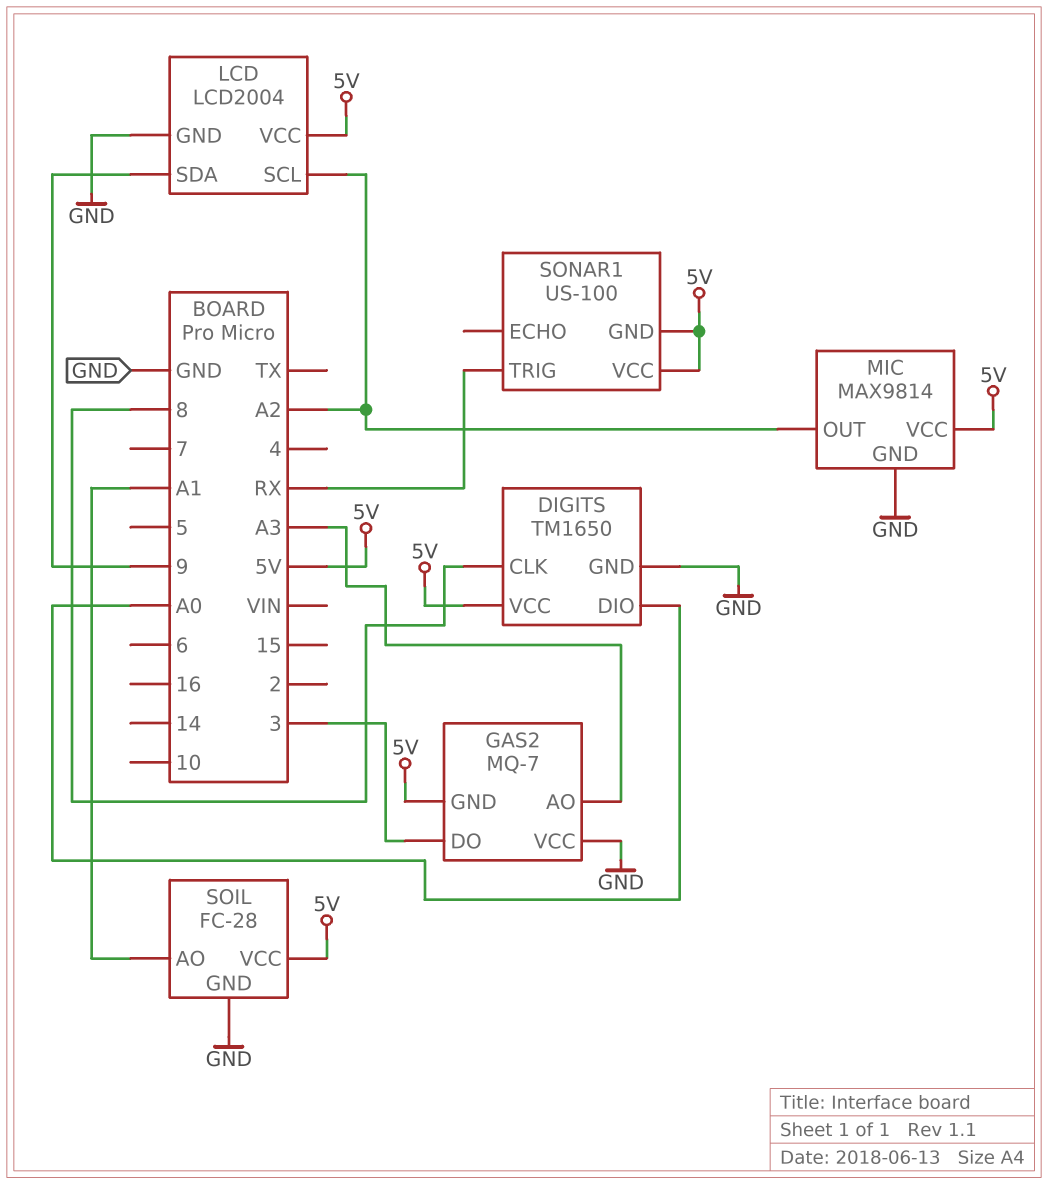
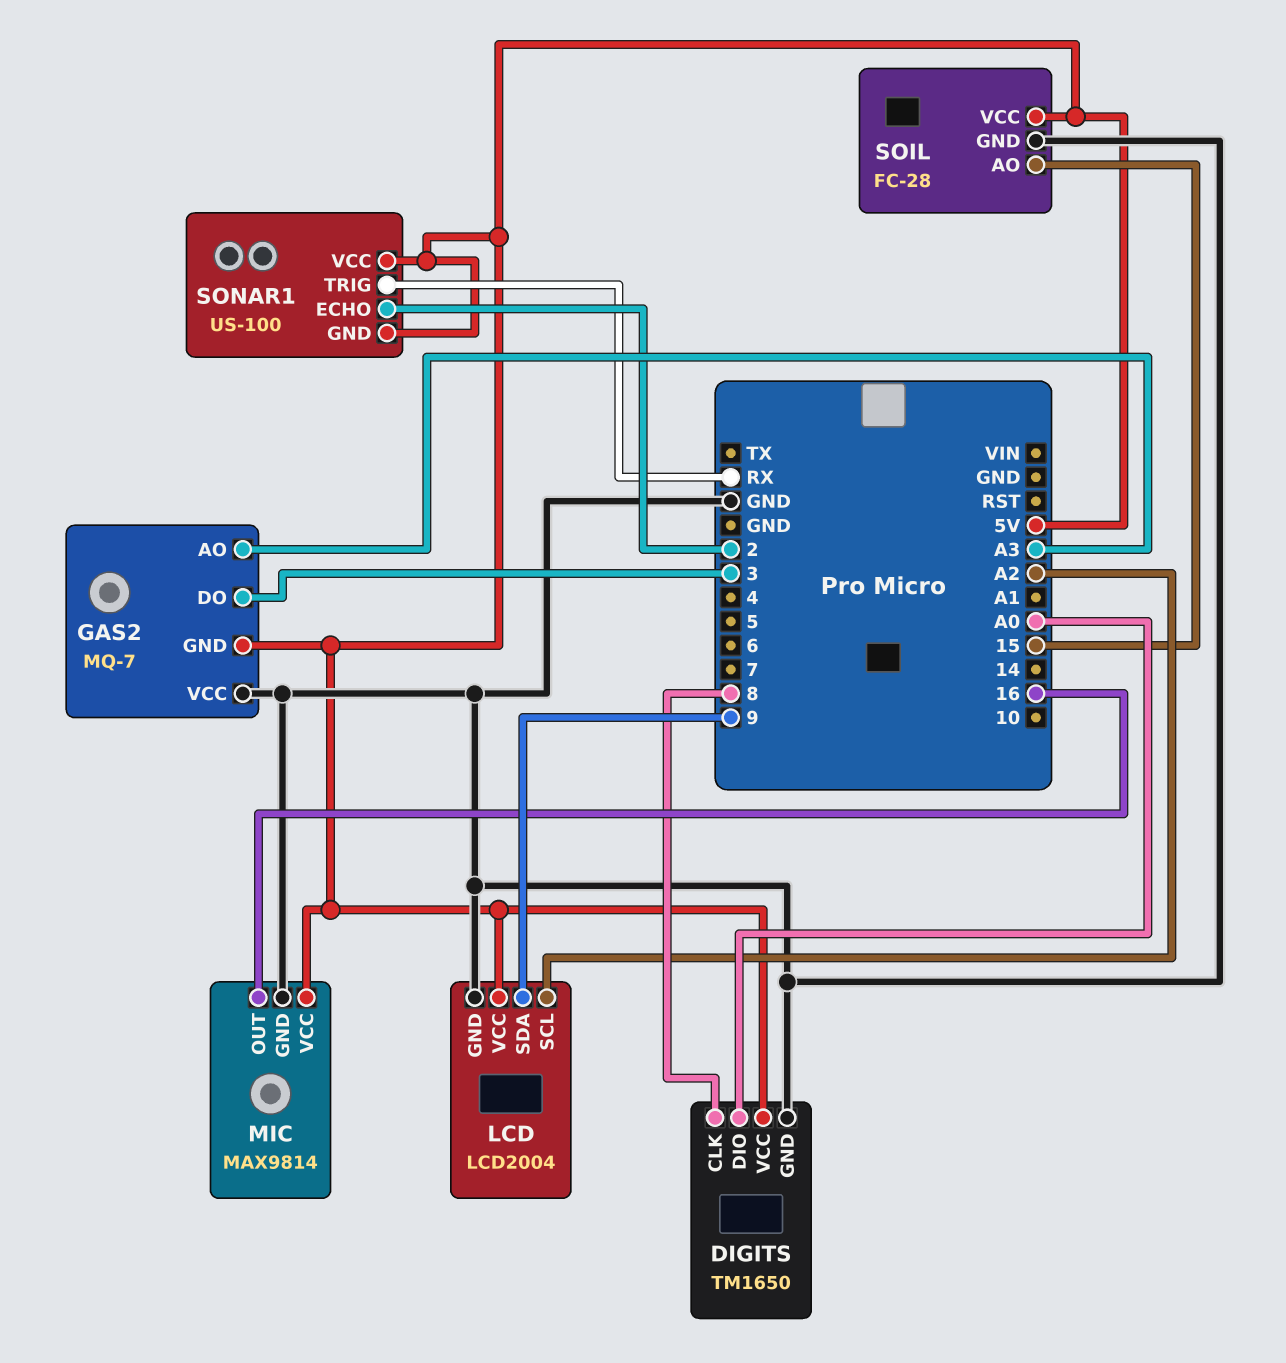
MIC pin OUT: A2 -> 16
SOIL pin AO: A1 -> 15
SONAR1 pin ECHO: none -> 2

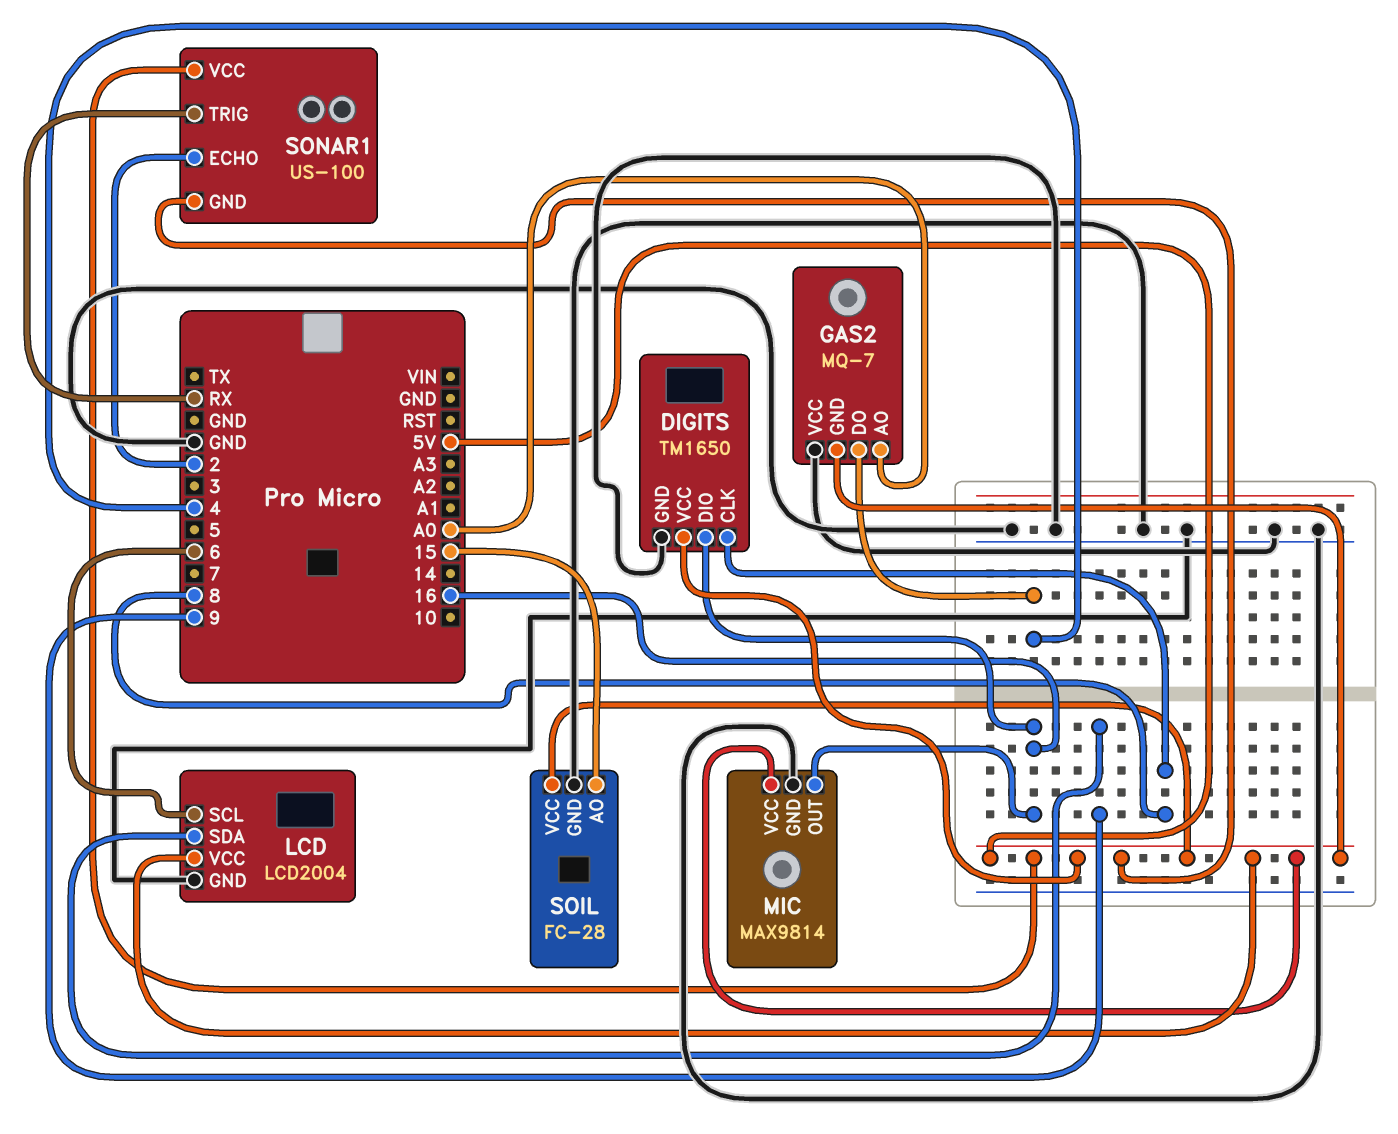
DIGITS pin DIO: A0 -> 16
GAS2 pin AO: A3 -> A0
GAS2 pin DO: 3 -> 4
LCD pin SCL: A2 -> 6

